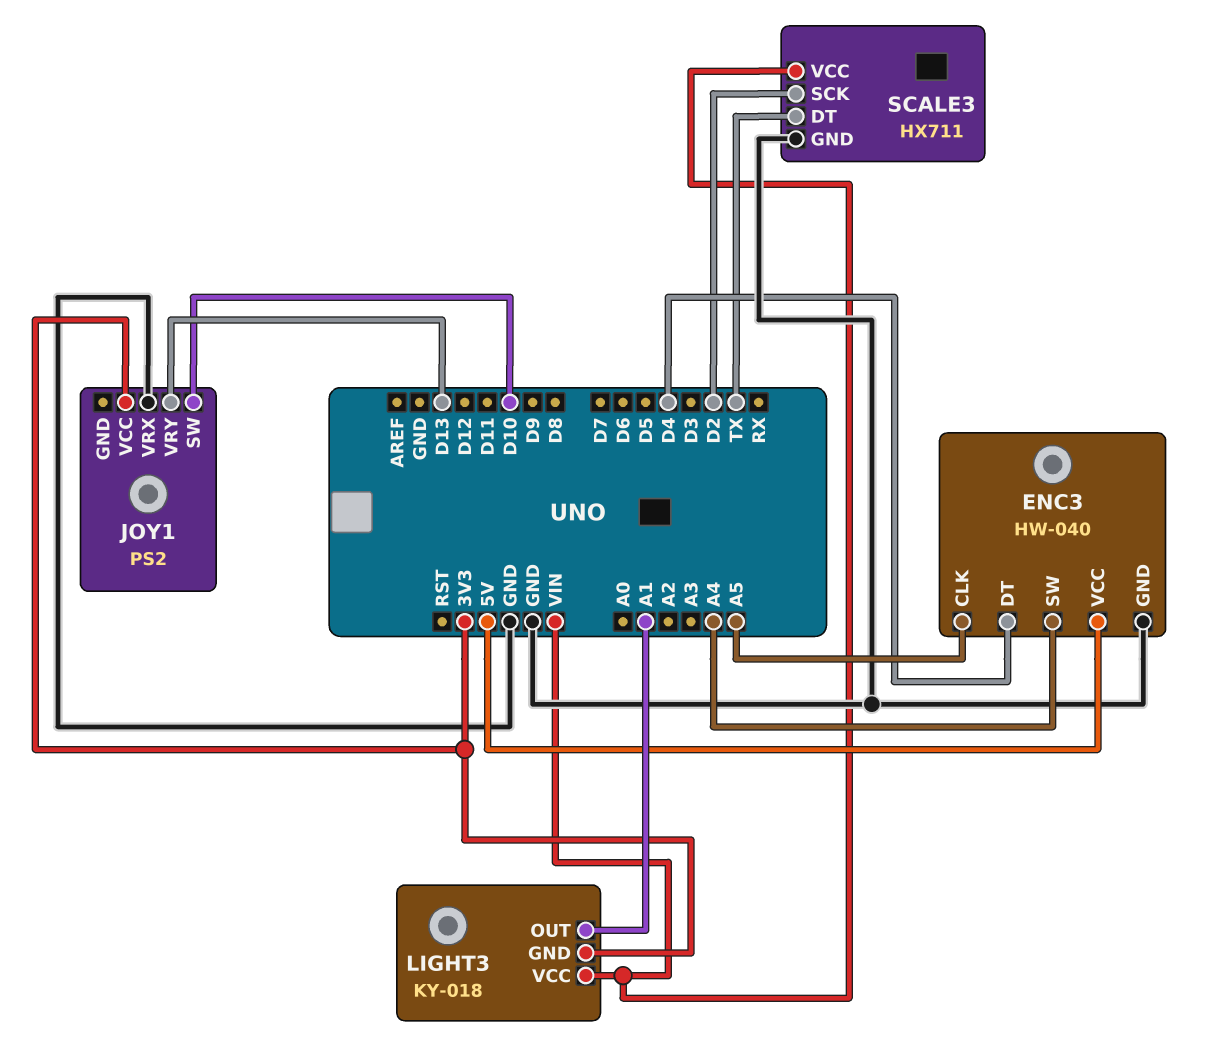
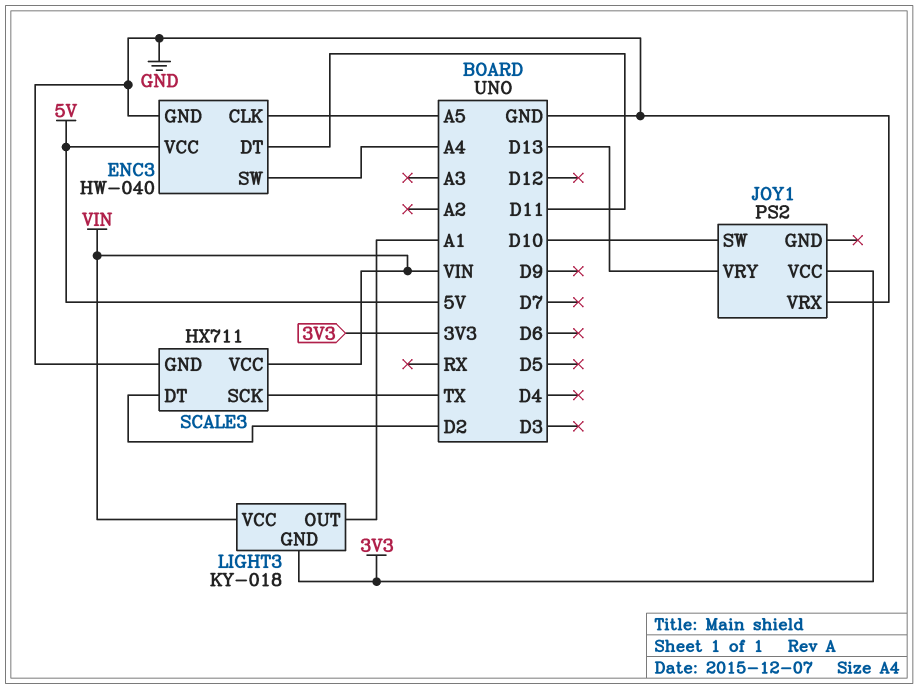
ENC3 pin DT: D4 -> D11
SCALE3 pin DT: TX -> D2
SCALE3 pin SCK: D2 -> TX

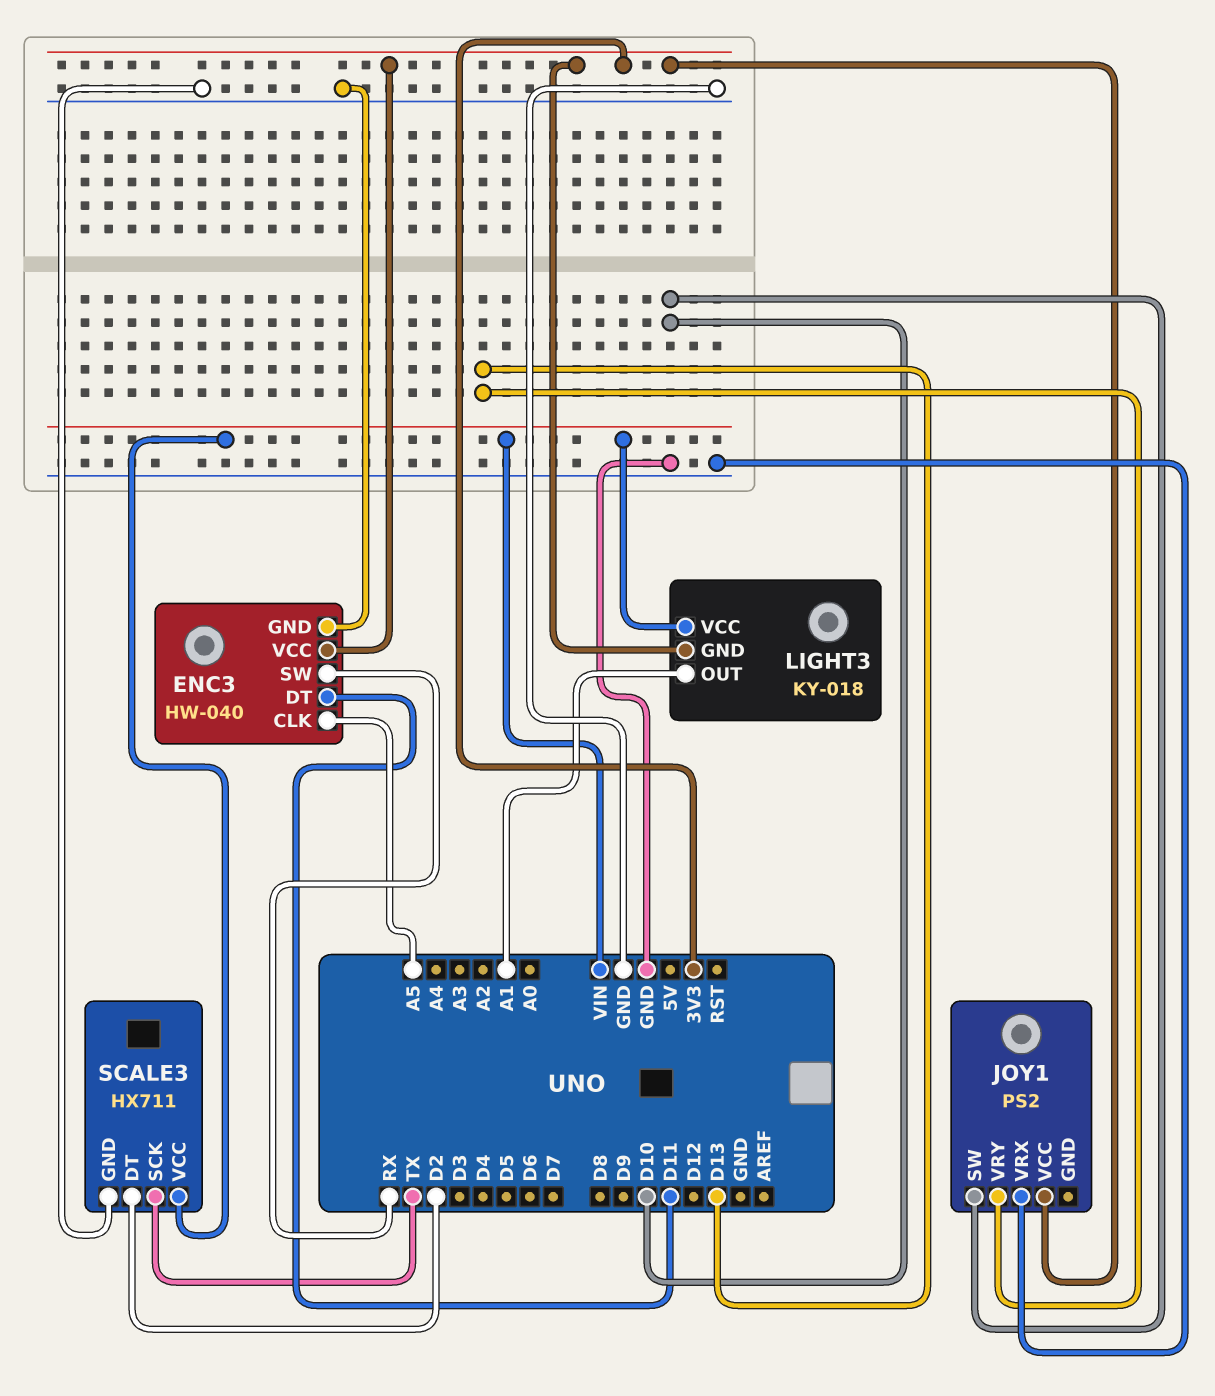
ENC3 pin SW: A4 -> RX
ENC3 pin VCC: 5V -> 3V3

